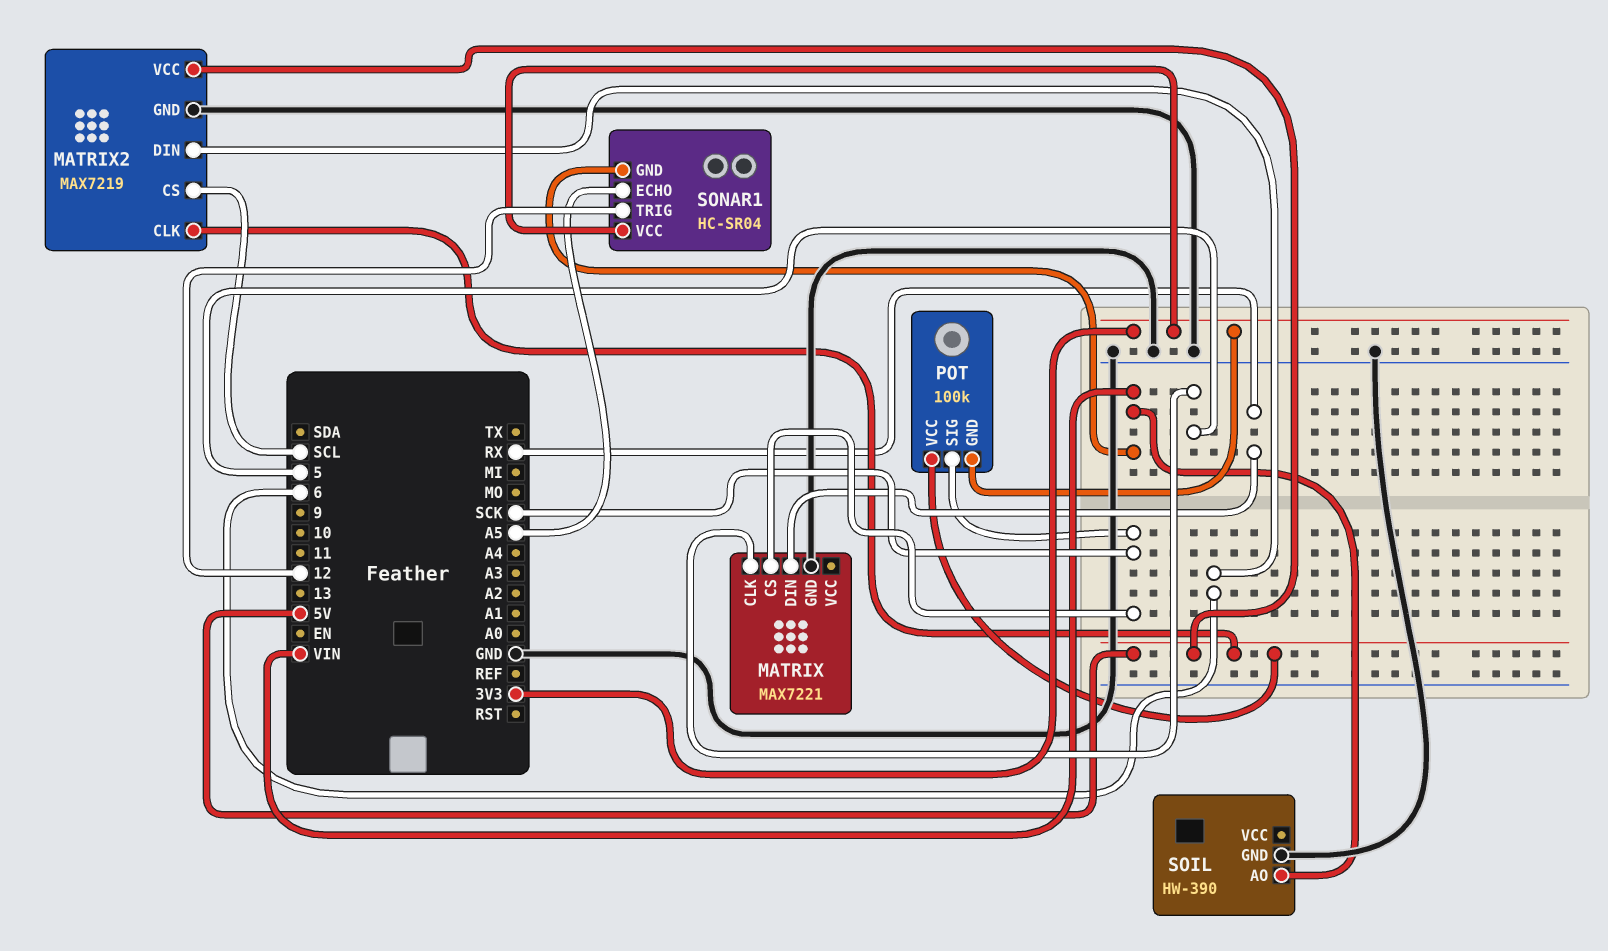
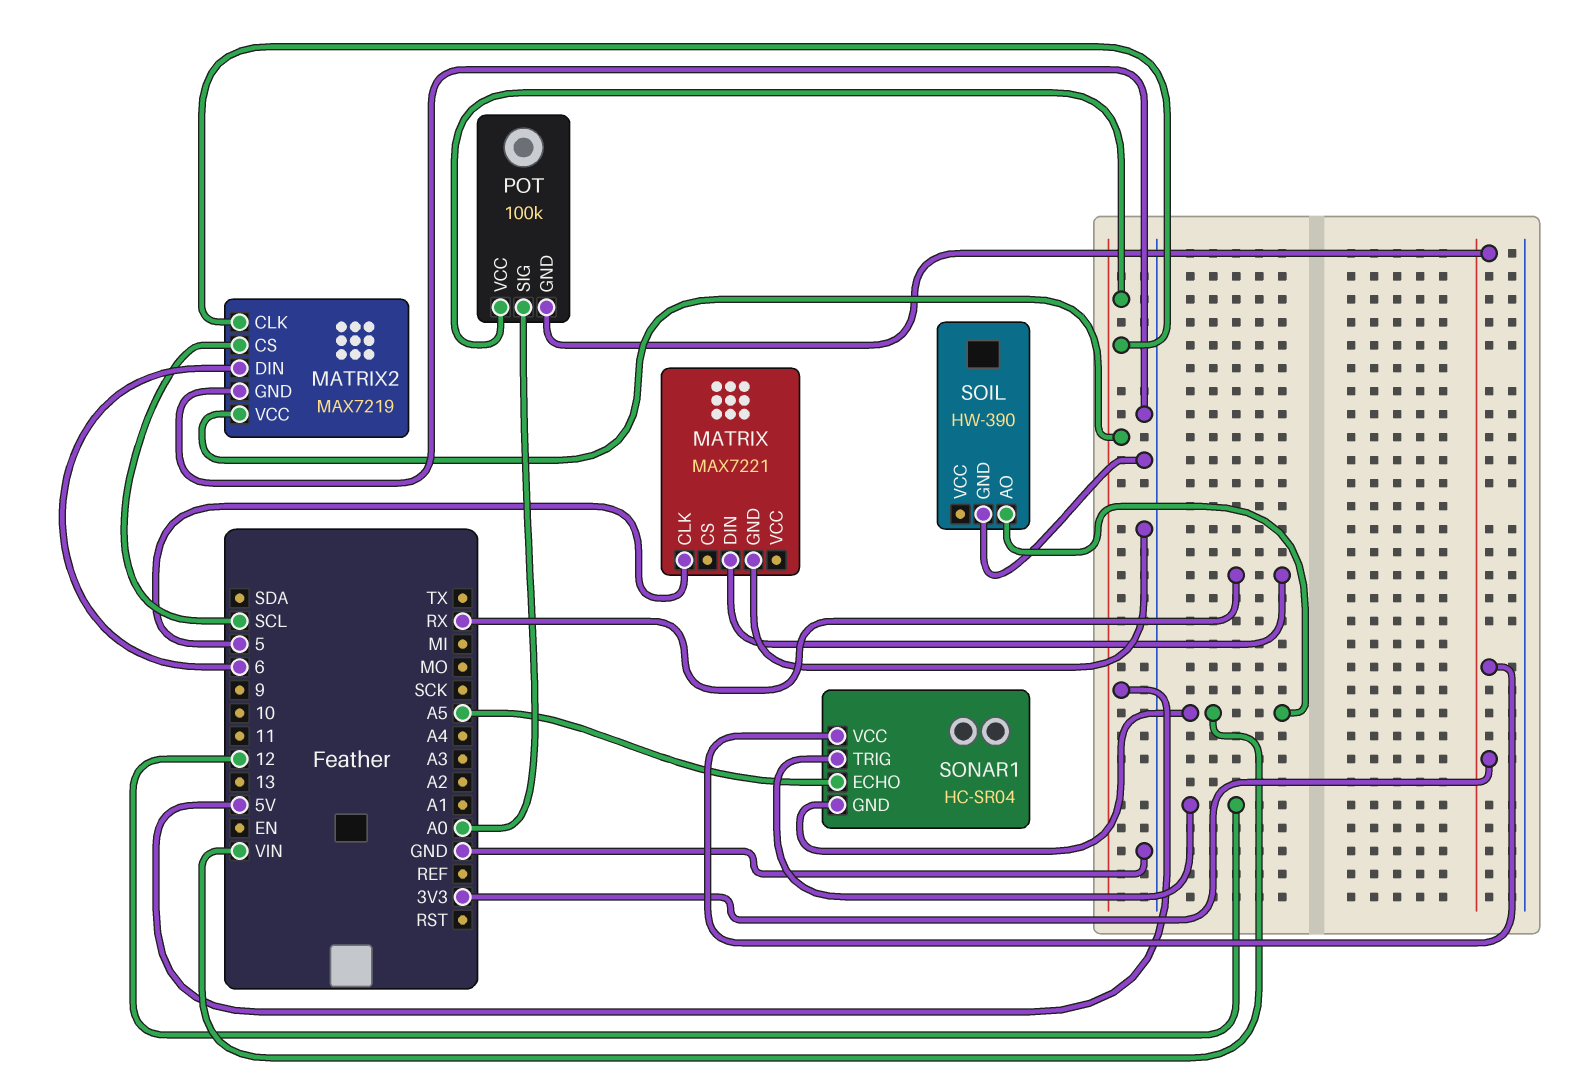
MATRIX pin CS: SCK -> none
POT pin SIG: SCK -> A0

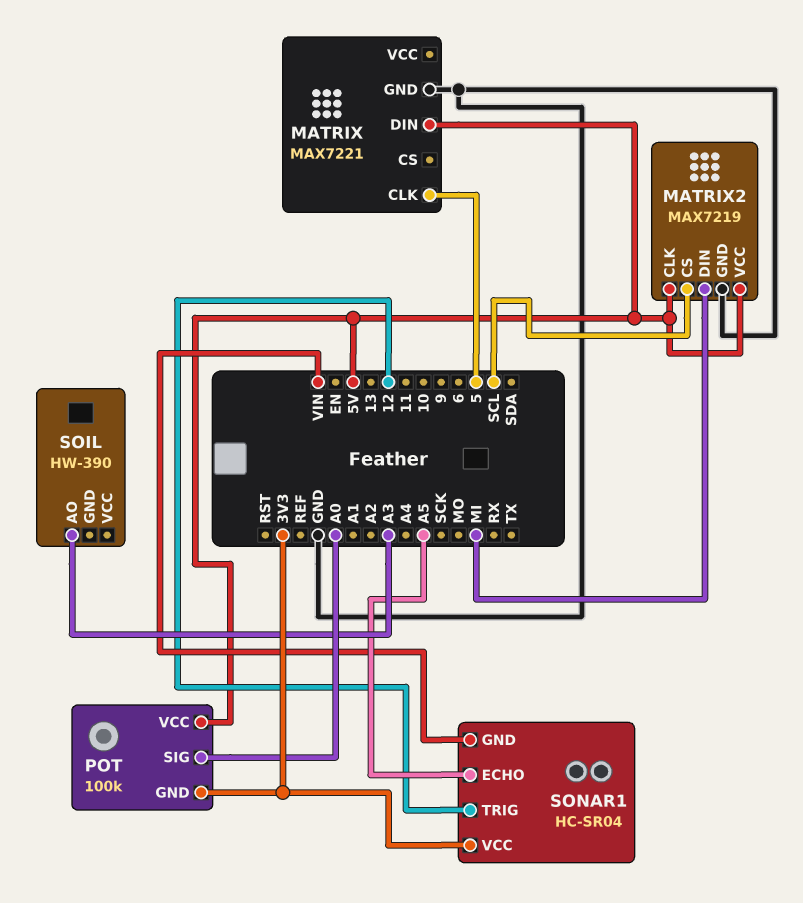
MATRIX pin DIN: RX -> 5V
MATRIX2 pin DIN: 6 -> MI
SOIL pin AO: VIN -> A3
SOIL pin GND: GND -> none

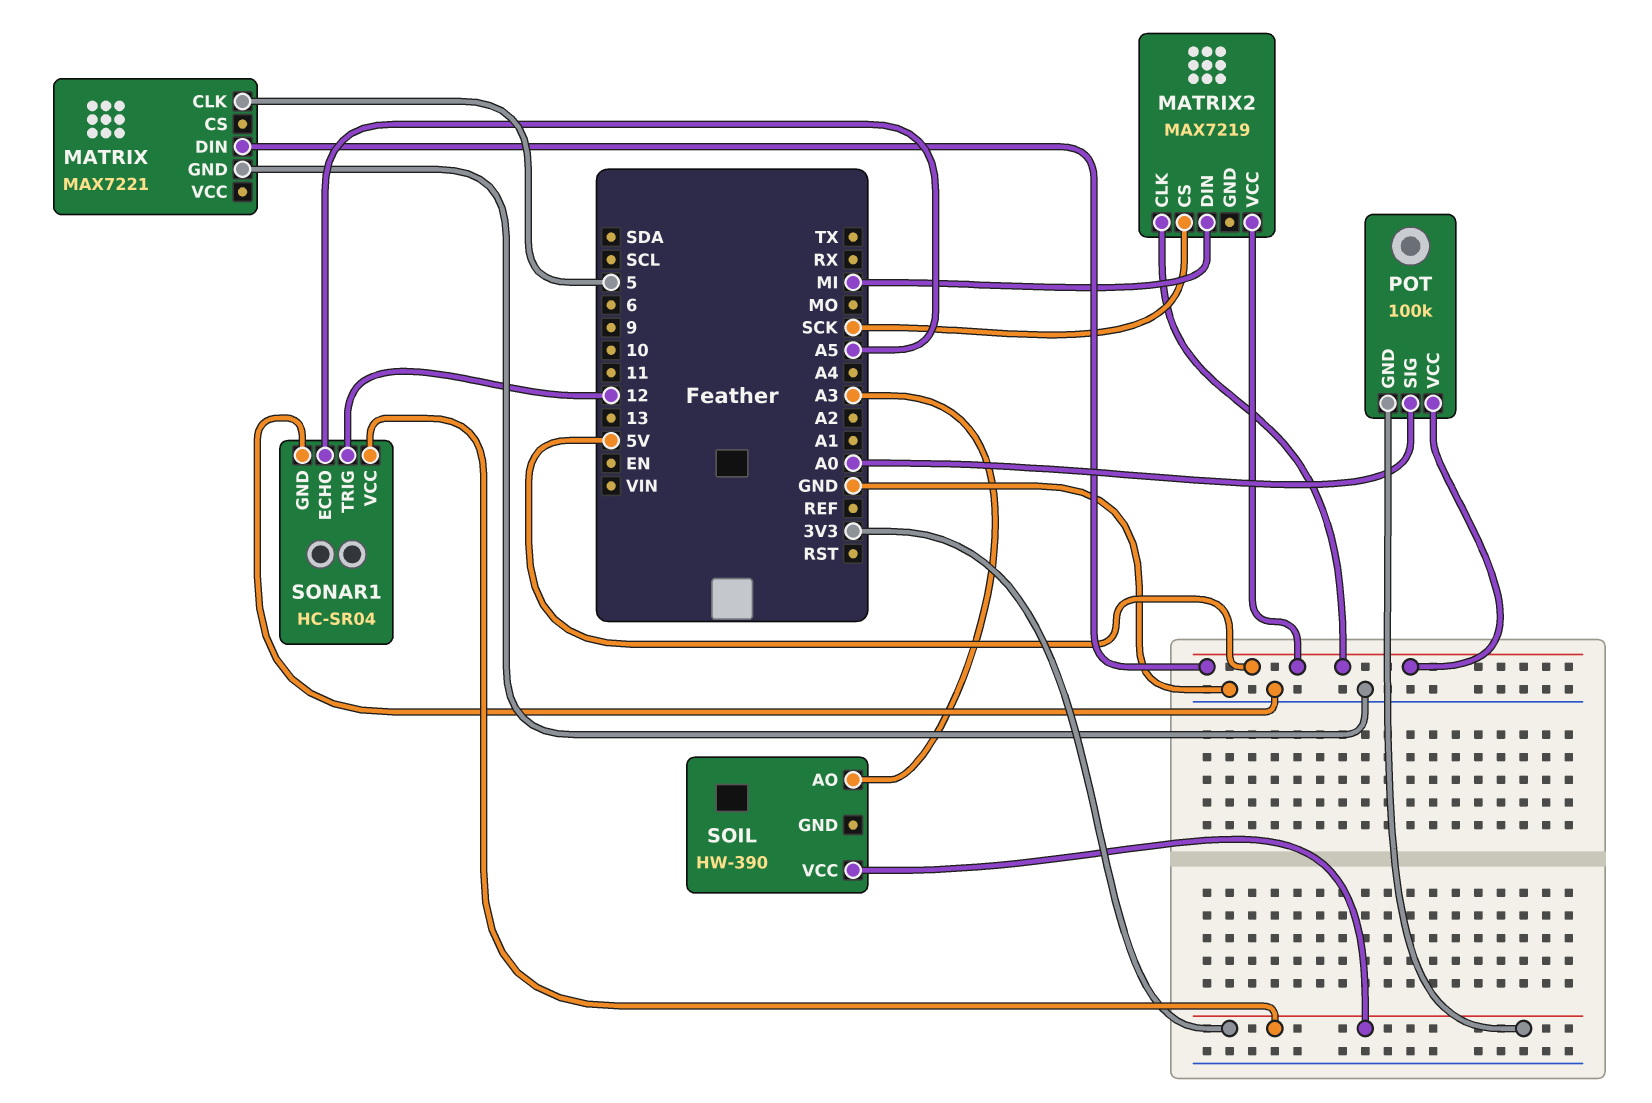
MATRIX2 pin CS: SCL -> SCK
MATRIX2 pin GND: GND -> none
SOIL pin VCC: none -> 3V3
SONAR1 pin GND: VIN -> GND

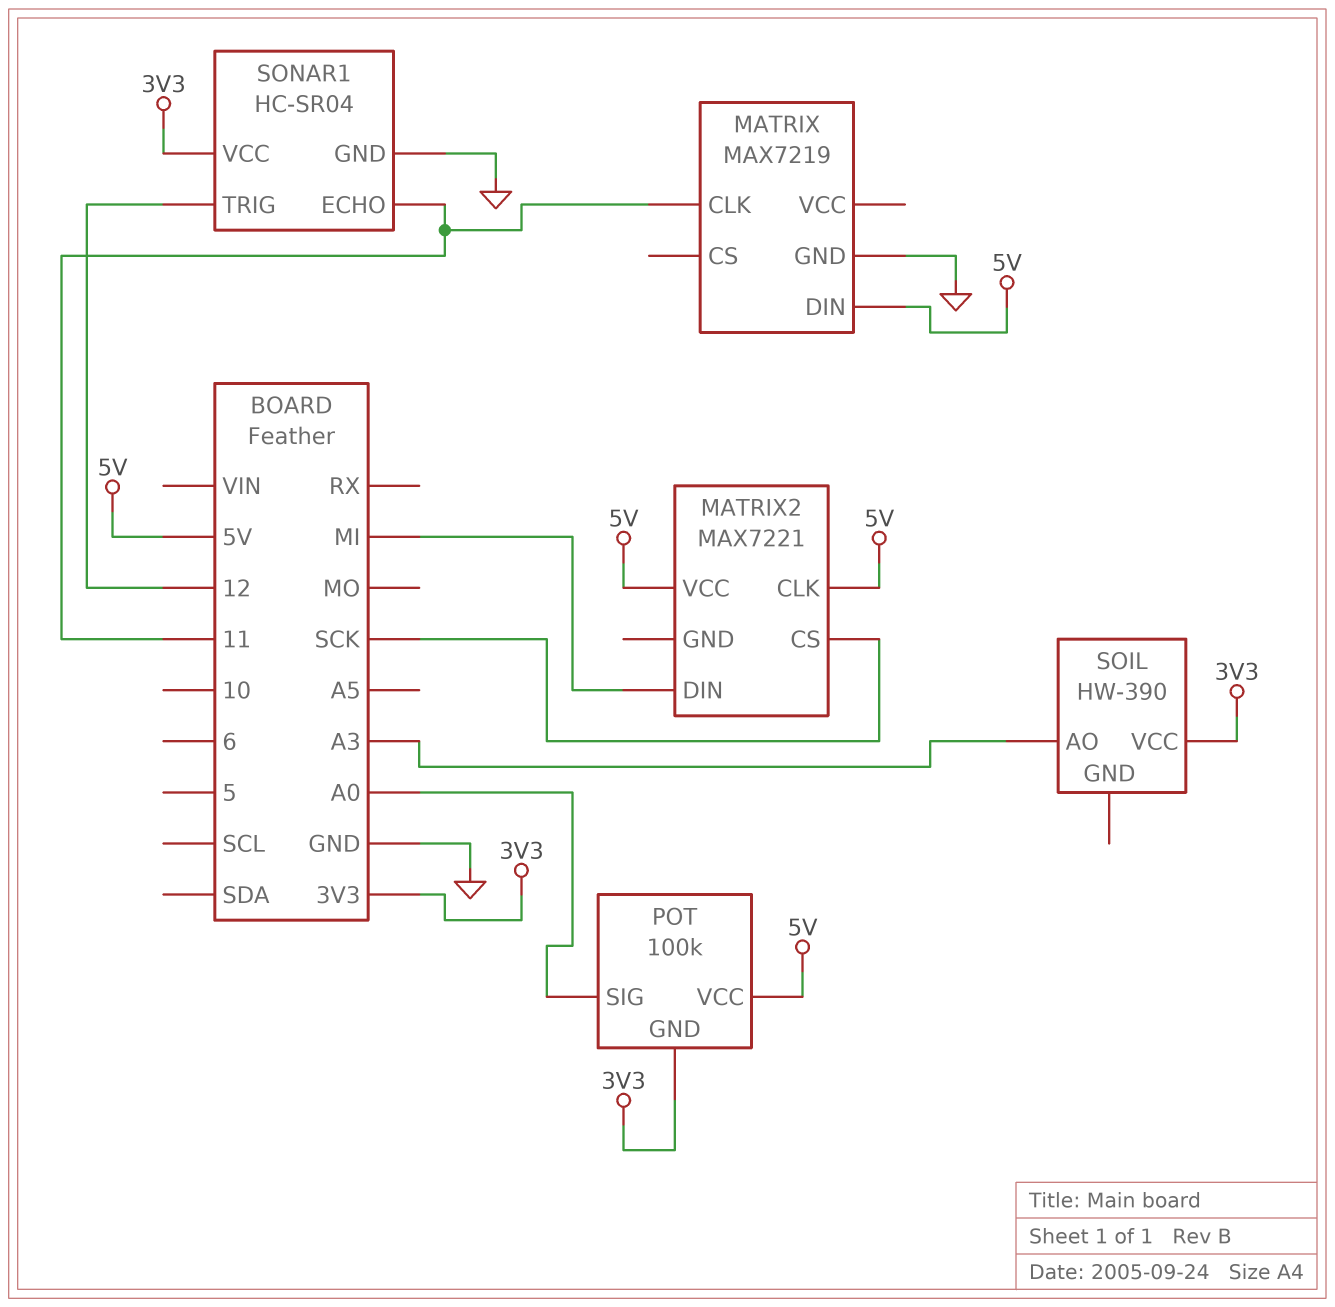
MATRIX: MAX7221 -> MAX7219
MATRIX pin CLK: 5 -> 11
MATRIX2: MAX7219 -> MAX7221
SONAR1 pin ECHO: A5 -> 11

